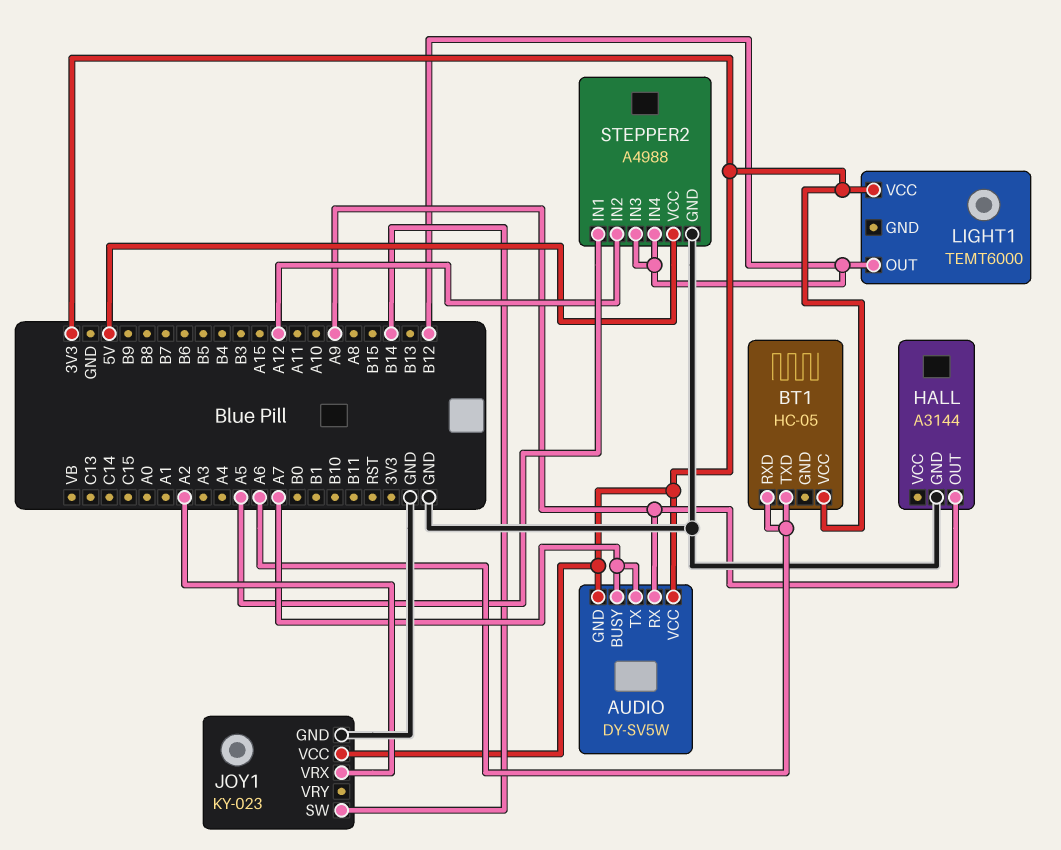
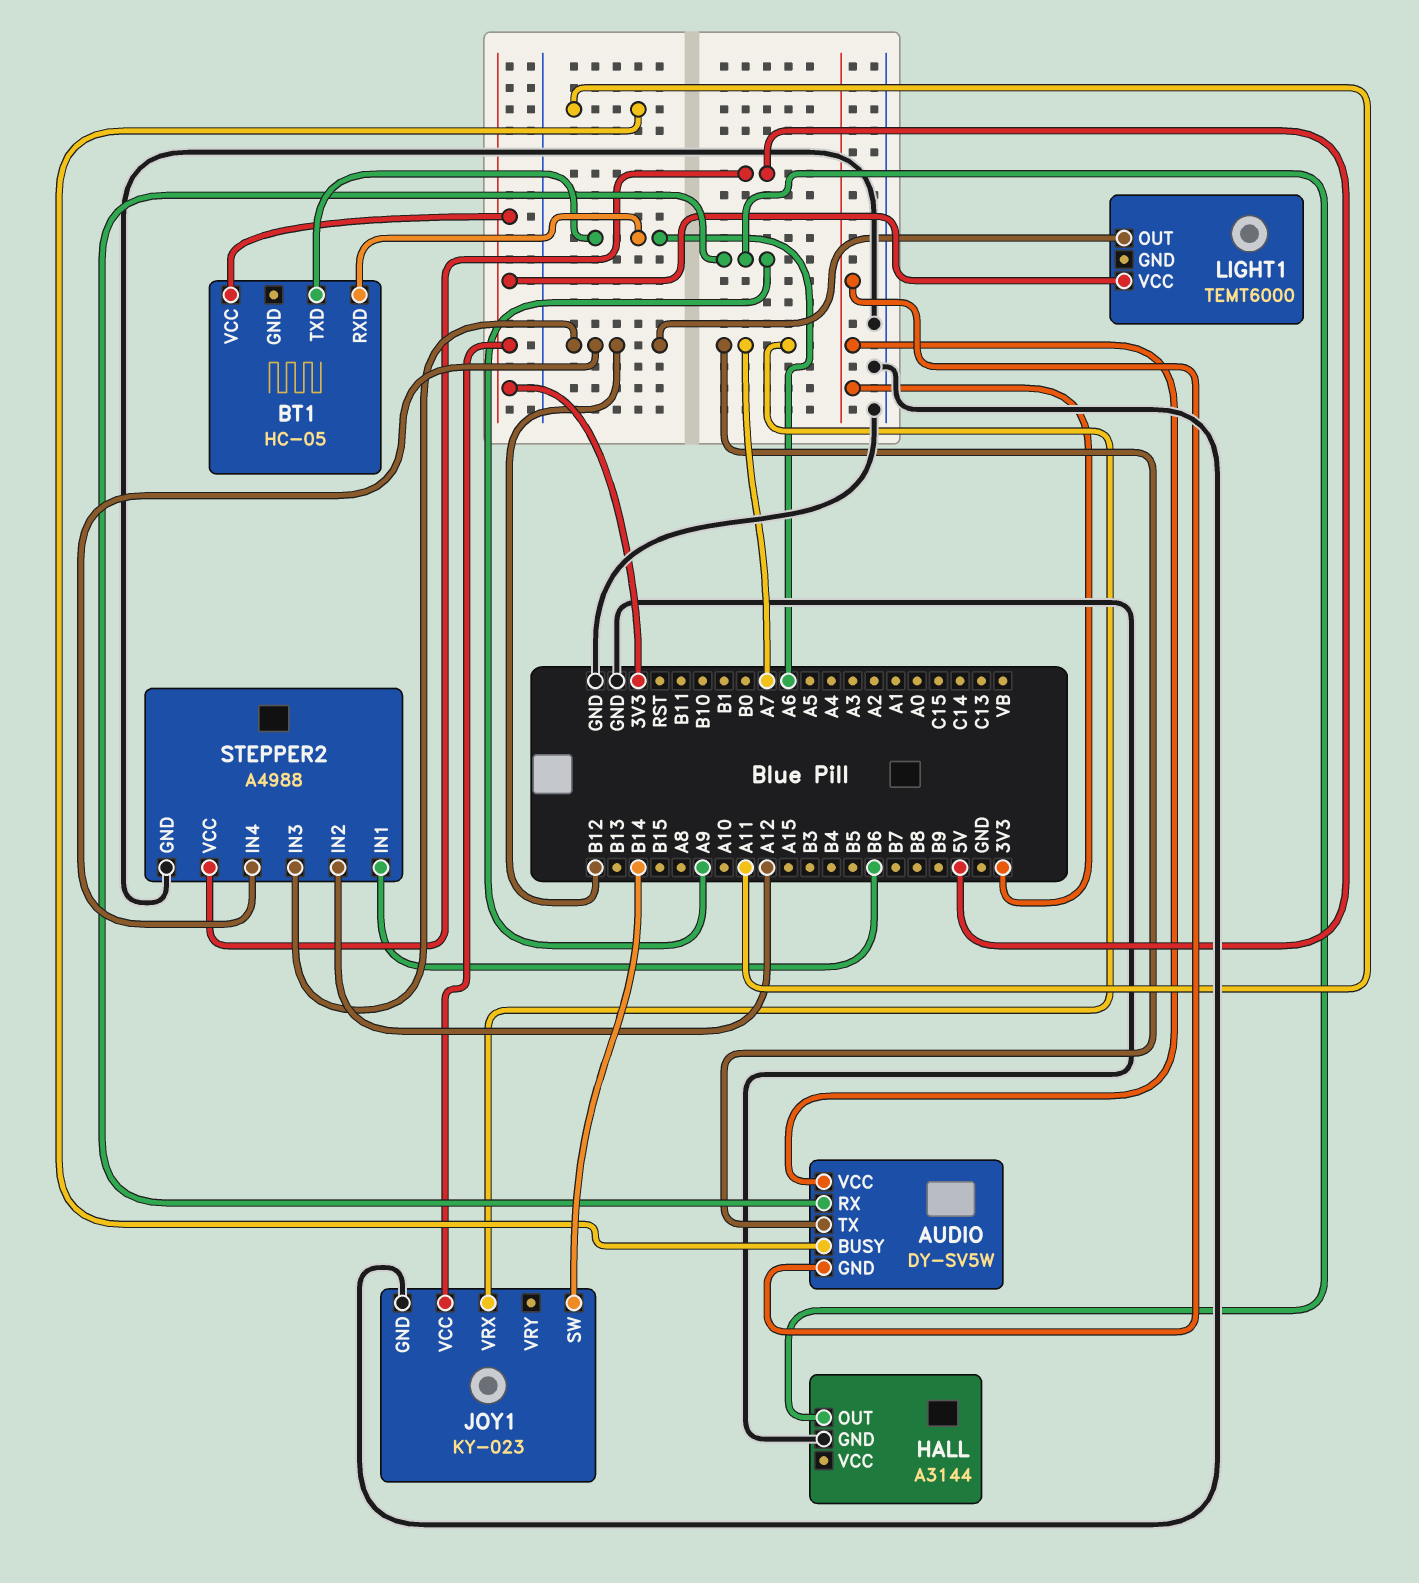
AUDIO pin BUSY: A7 -> A11
JOY1 pin VRX: A2 -> A7
STEPPER2 pin IN1: A5 -> B6

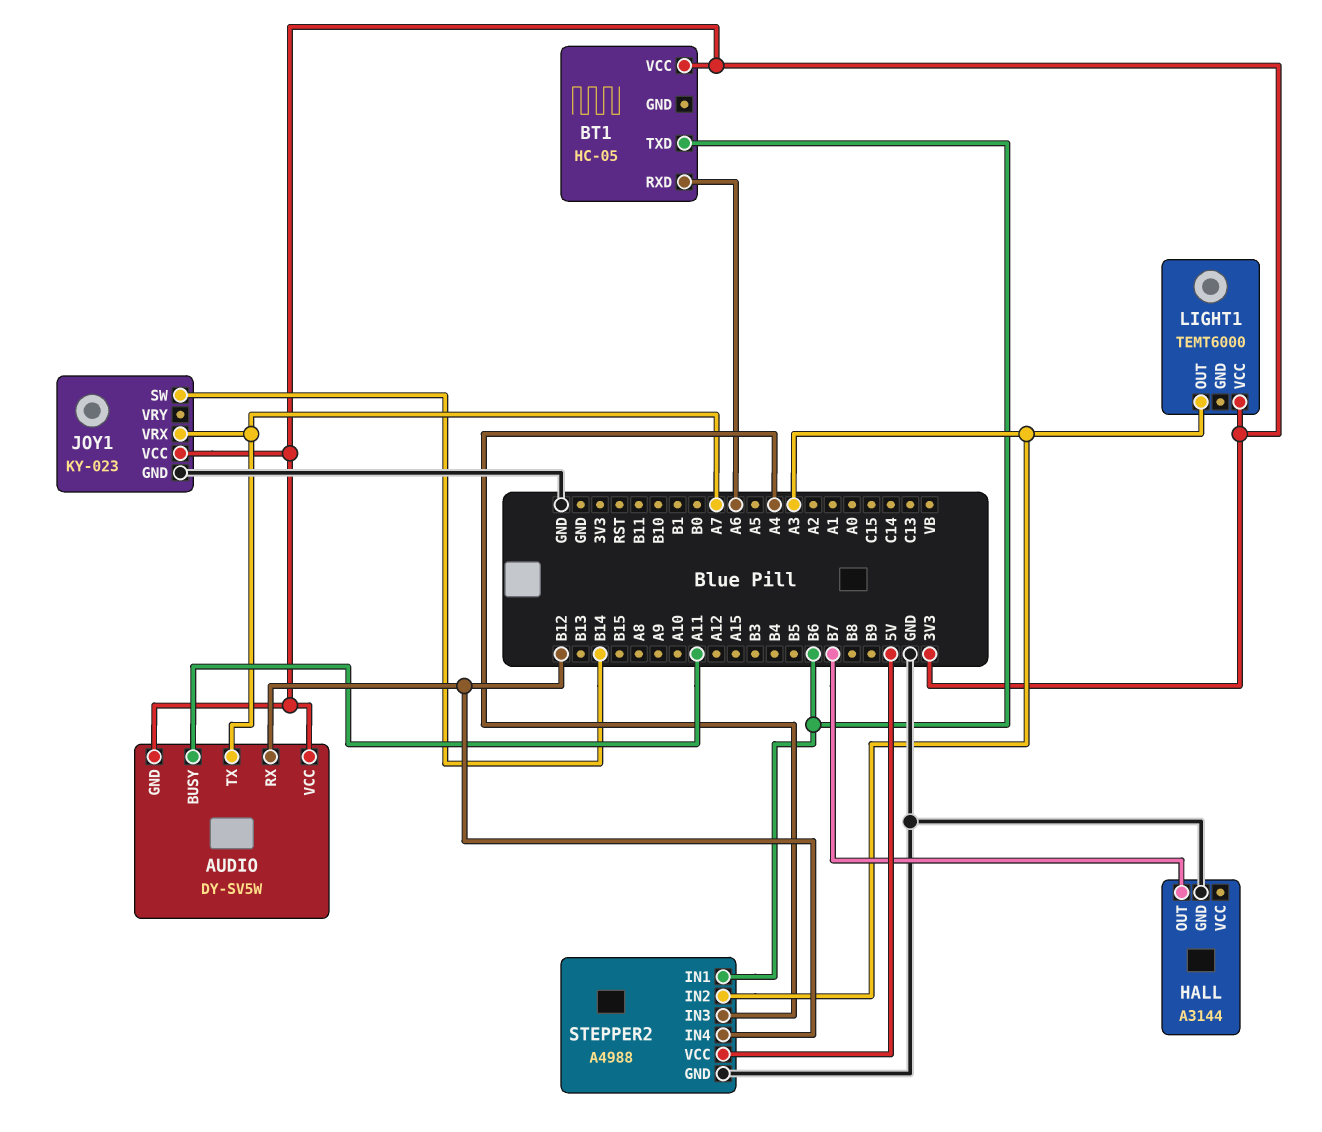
AUDIO pin RX: A9 -> B12
BT1 pin TXD: A6 -> B6
HALL pin OUT: A9 -> B7
LIGHT1 pin OUT: B12 -> A3
STEPPER2 pin IN2: A12 -> A3
STEPPER2 pin IN3: B12 -> A4

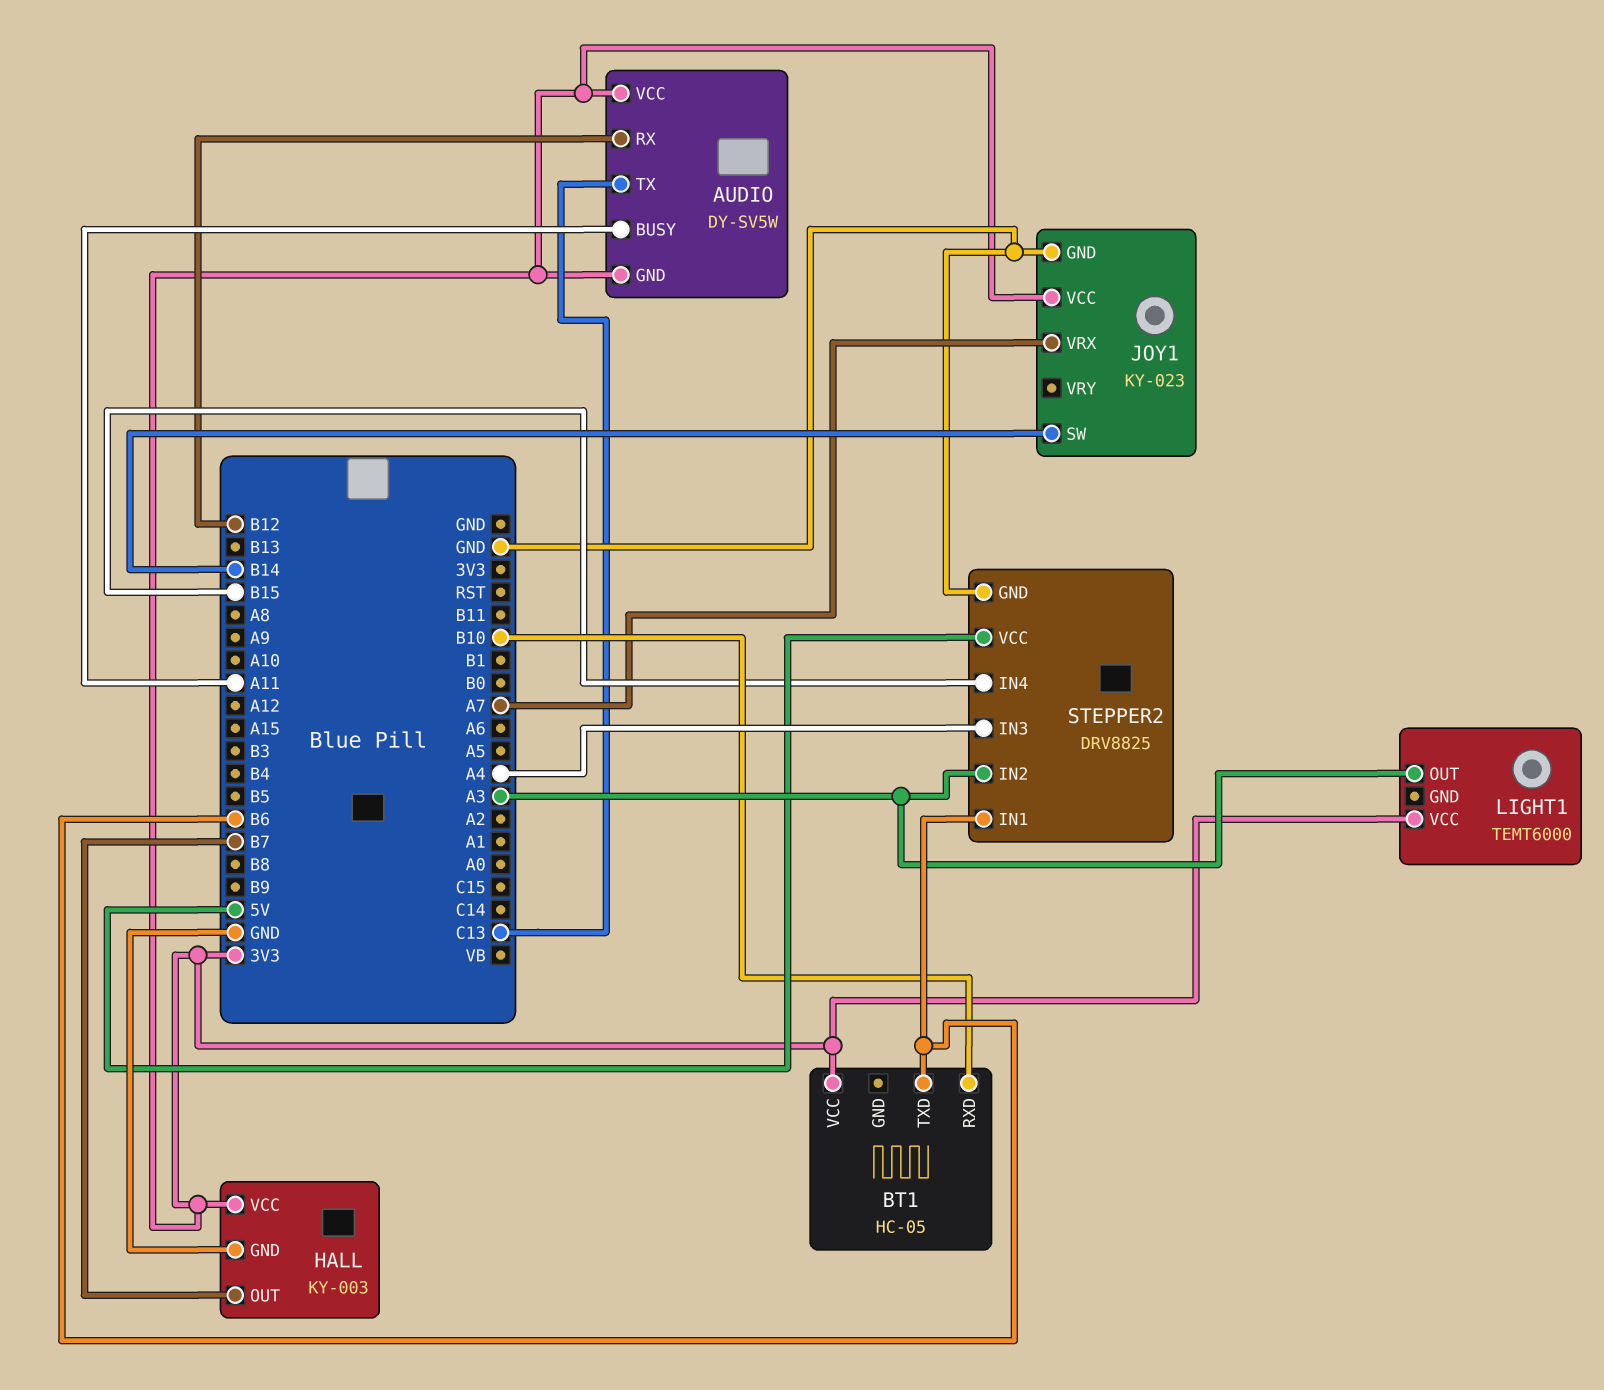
AUDIO pin TX: A7 -> C13
BT1 pin RXD: A6 -> B10
HALL: A3144 -> KY-003
HALL pin VCC: none -> 3V3
STEPPER2: A4988 -> DRV8825
STEPPER2 pin IN4: B12 -> B15

